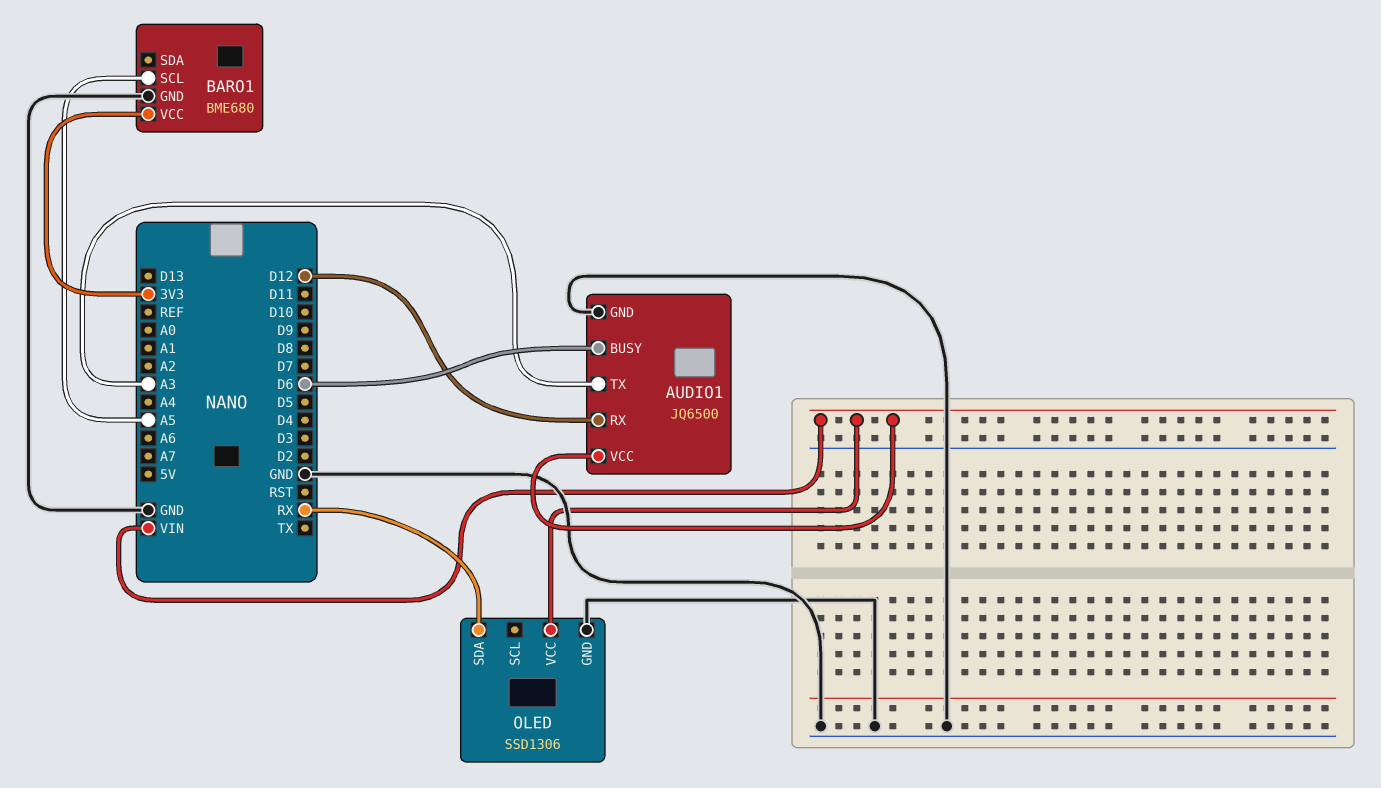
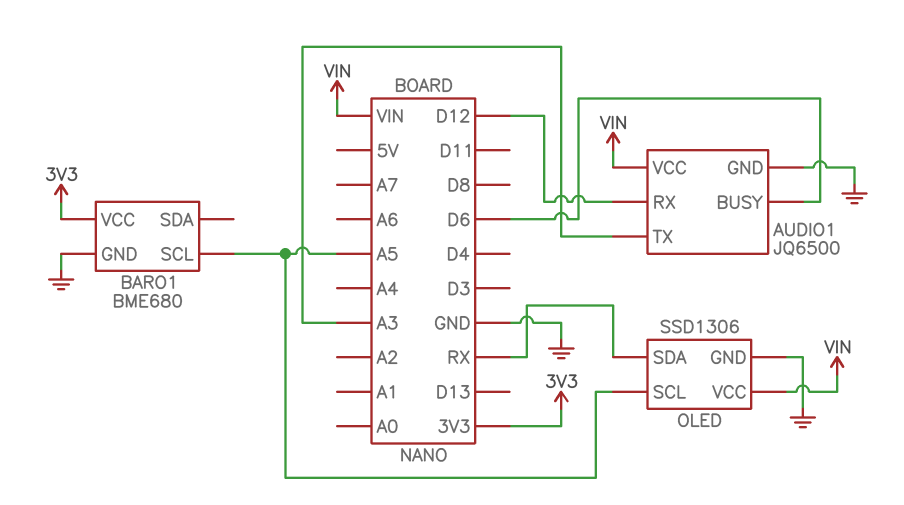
OLED pin SCL: none -> A5

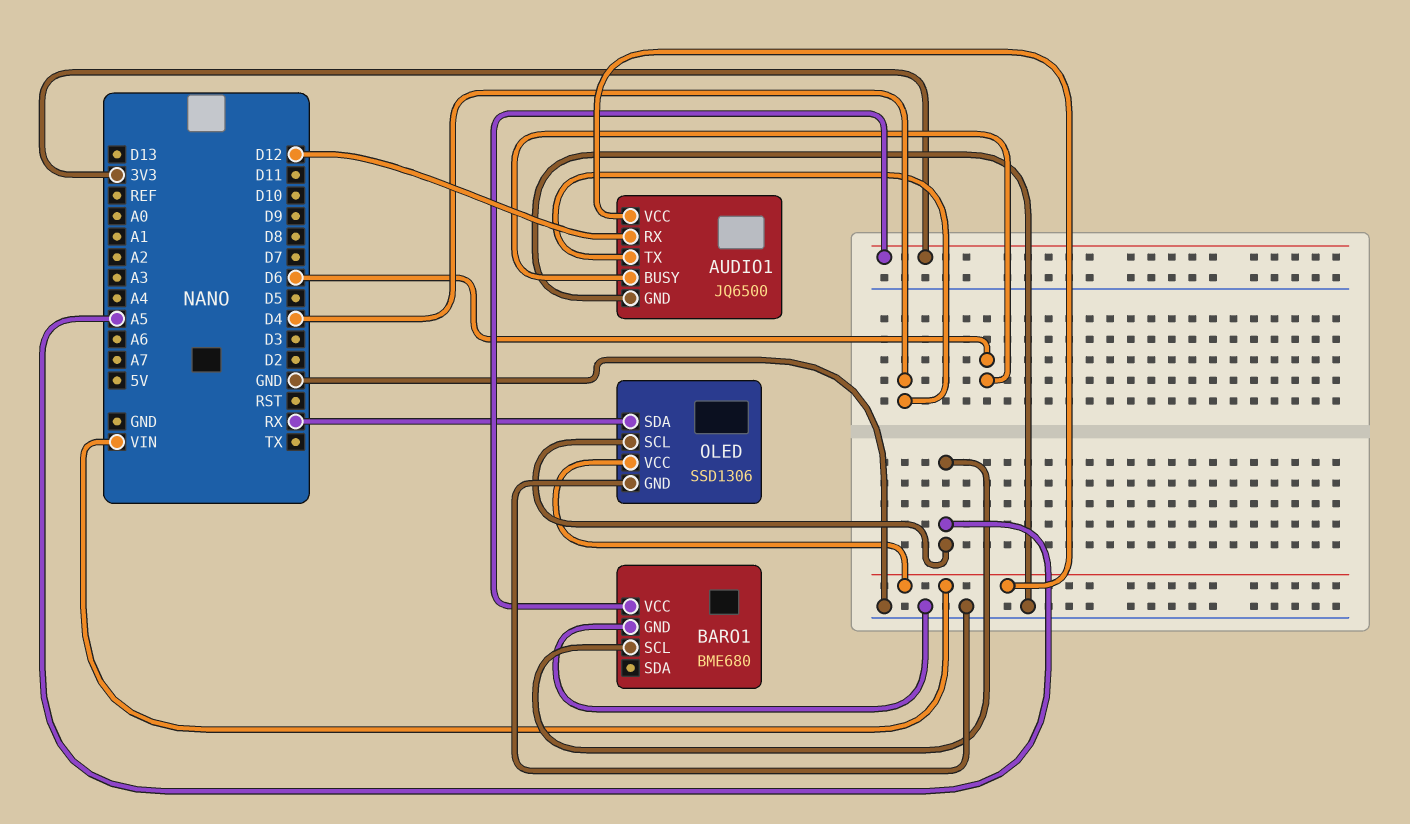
AUDIO1 pin TX: A3 -> D4

